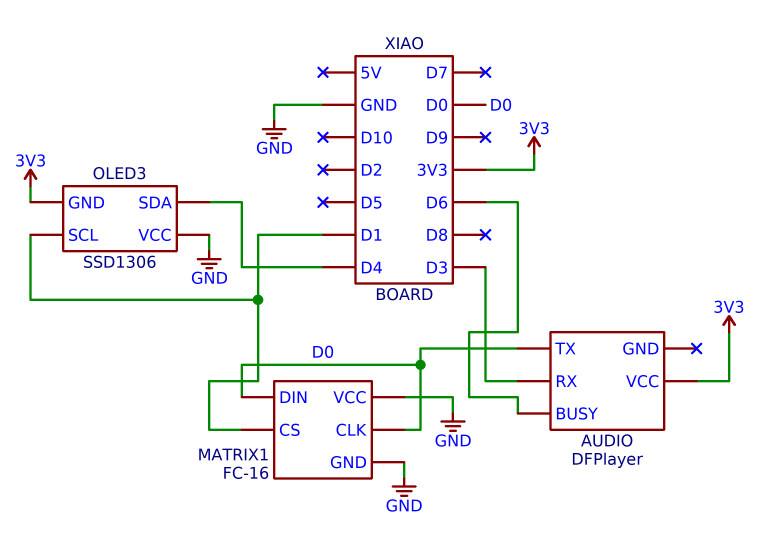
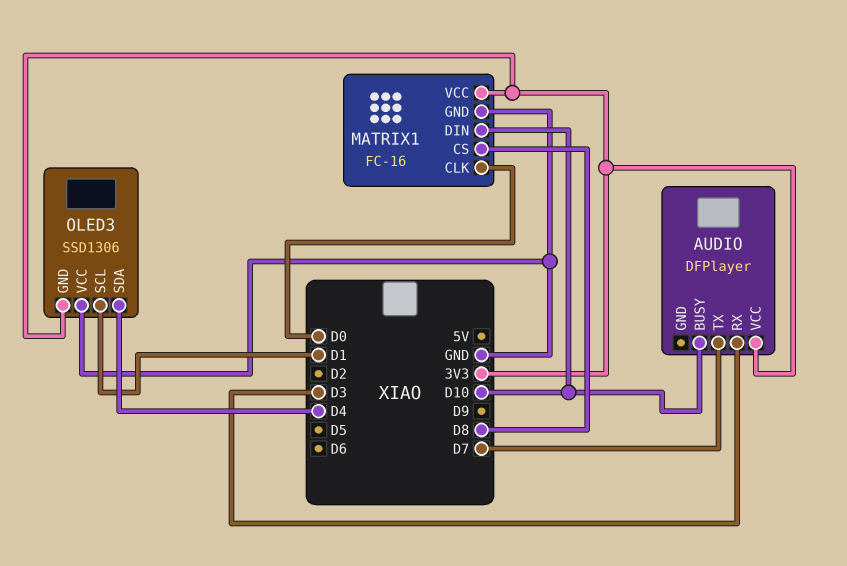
AUDIO pin BUSY: D6 -> D10
AUDIO pin TX: D0 -> D7
MATRIX1 pin CS: D1 -> D8
MATRIX1 pin DIN: D0 -> D10
MATRIX1 pin VCC: GND -> 3V3

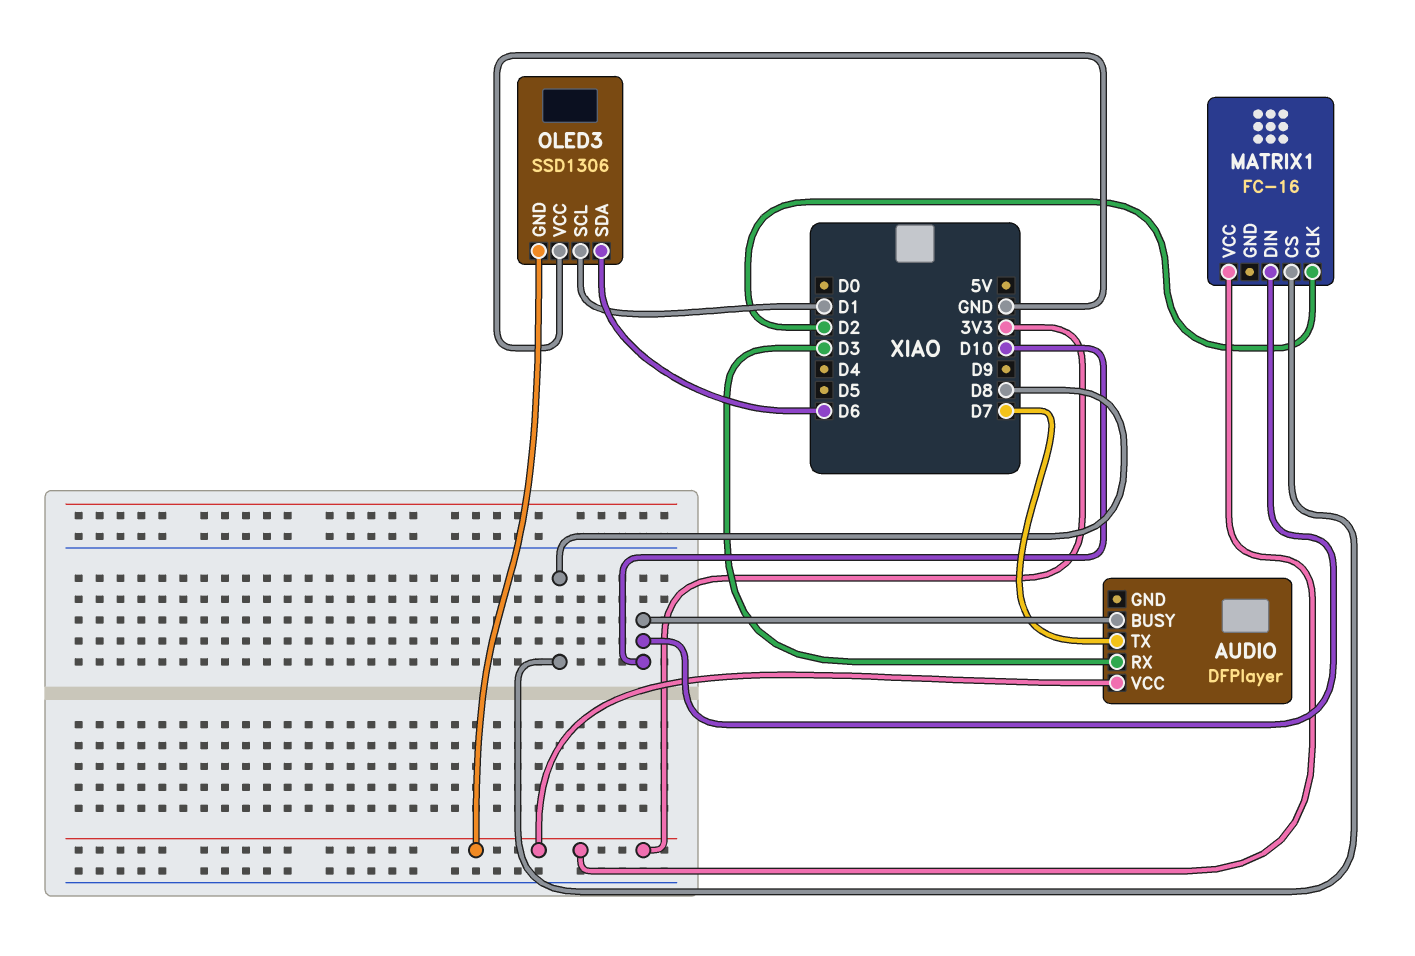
MATRIX1 pin CLK: D0 -> D2
MATRIX1 pin GND: GND -> none
OLED3 pin SDA: D4 -> D6

